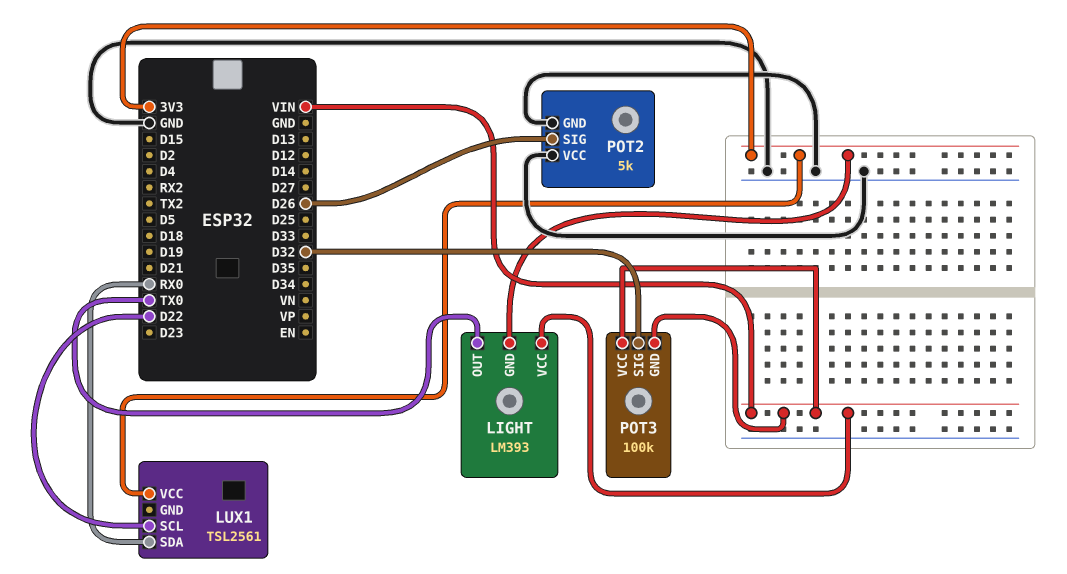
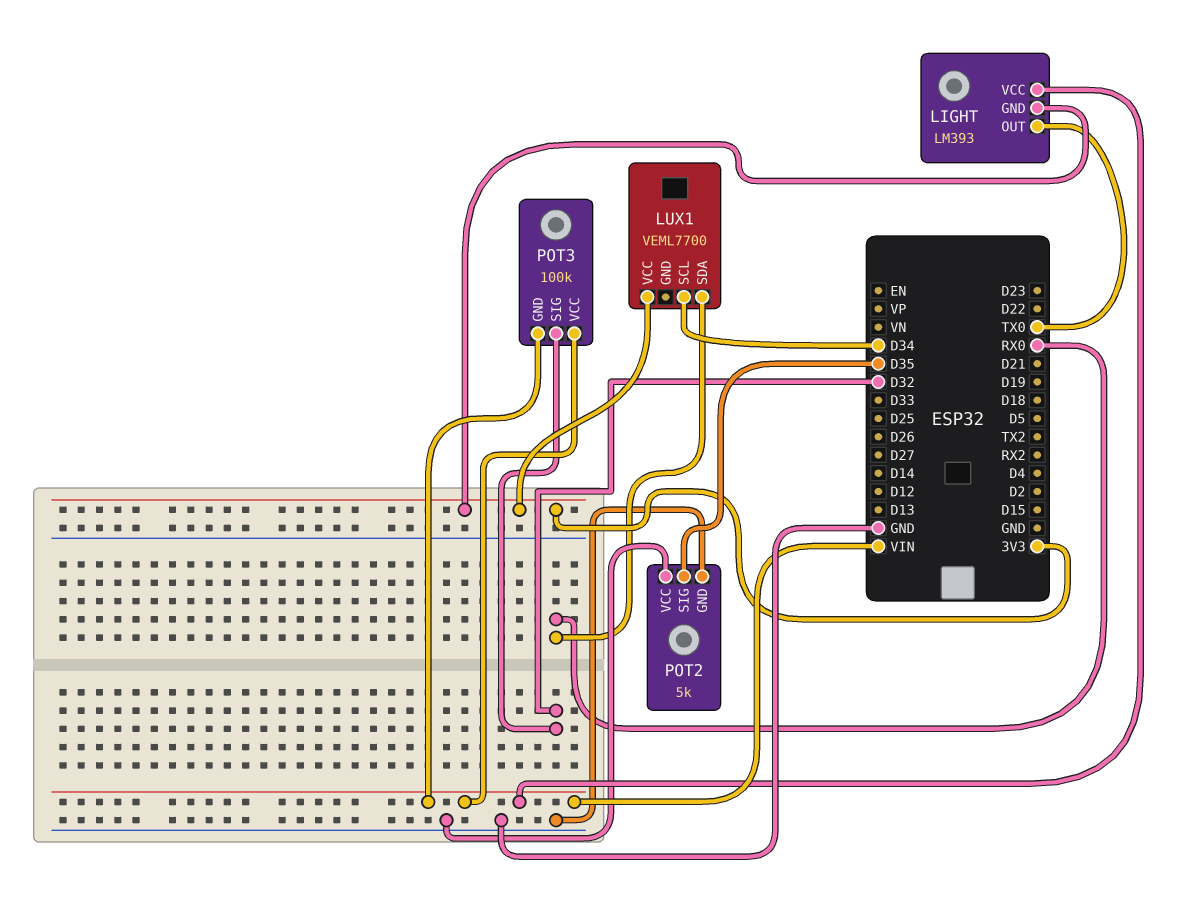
LUX1: TSL2561 -> VEML7700
LUX1 pin SCL: D22 -> D34
POT2 pin SIG: D26 -> D35

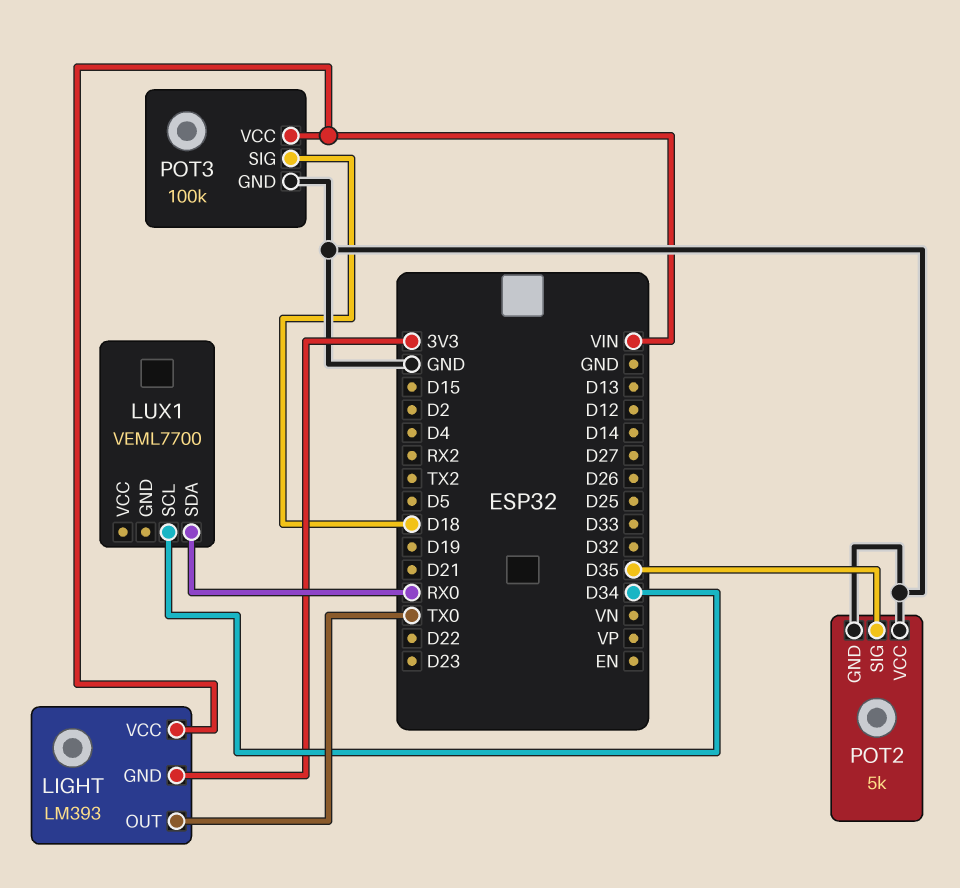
LUX1 pin VCC: 3V3 -> none
POT3 pin GND: VIN -> GND
POT3 pin SIG: D32 -> D18

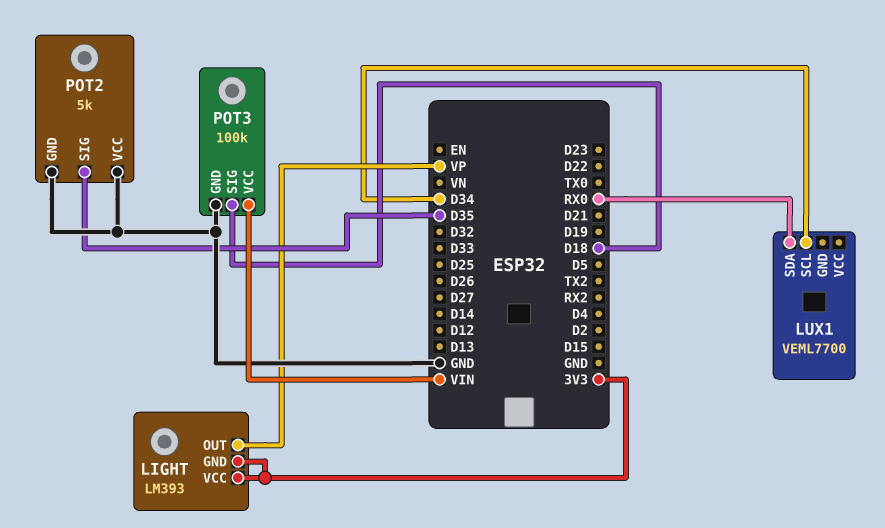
LIGHT pin OUT: TX0 -> VP
LIGHT pin VCC: VIN -> 3V3

